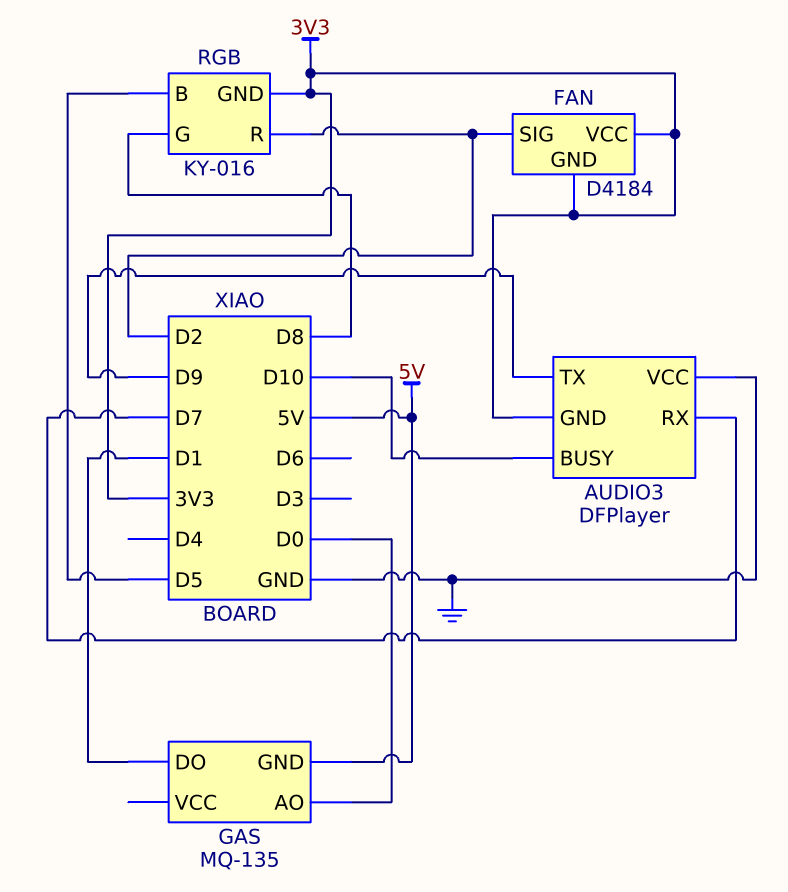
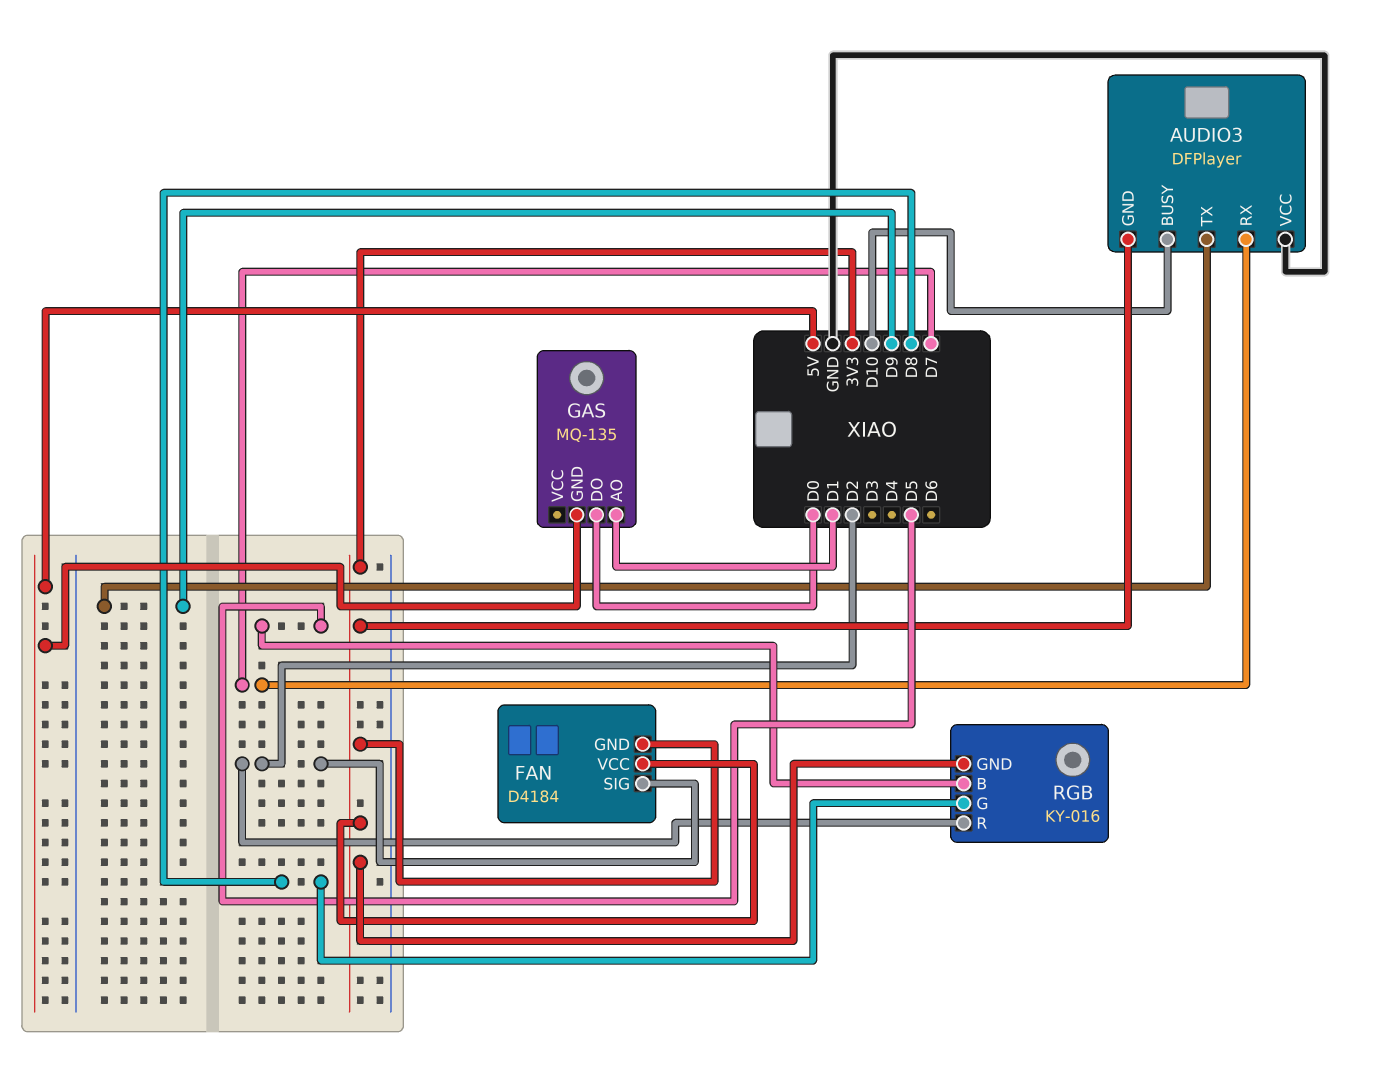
GAS pin AO: D0 -> D1
GAS pin DO: D1 -> D0

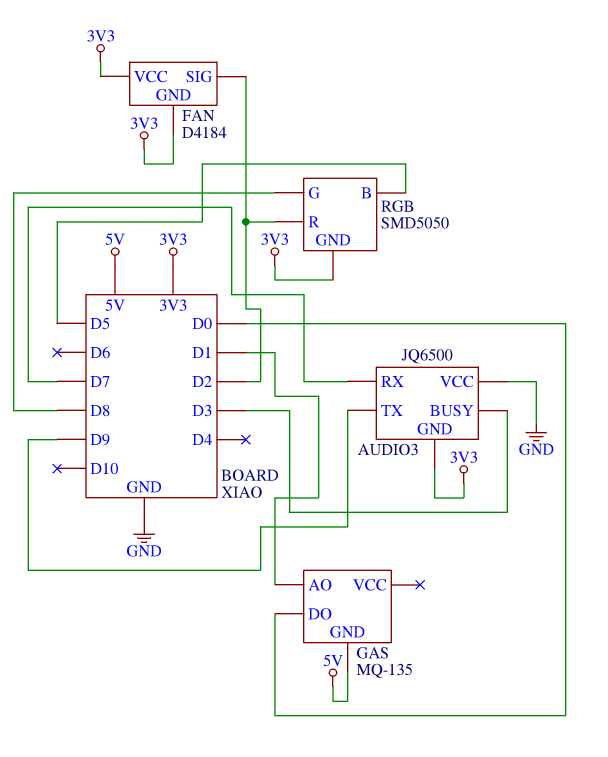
AUDIO3: DFPlayer -> JQ6500
AUDIO3 pin BUSY: D10 -> D3
RGB: KY-016 -> SMD5050

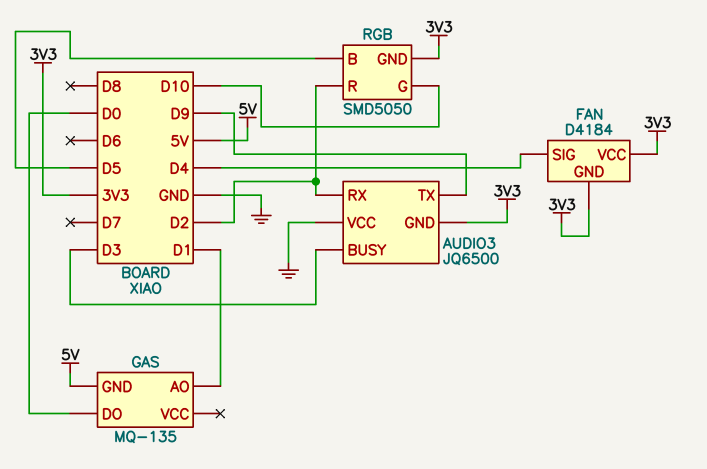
AUDIO3 pin RX: D7 -> D2
FAN pin SIG: D2 -> D4
RGB pin G: D8 -> D10

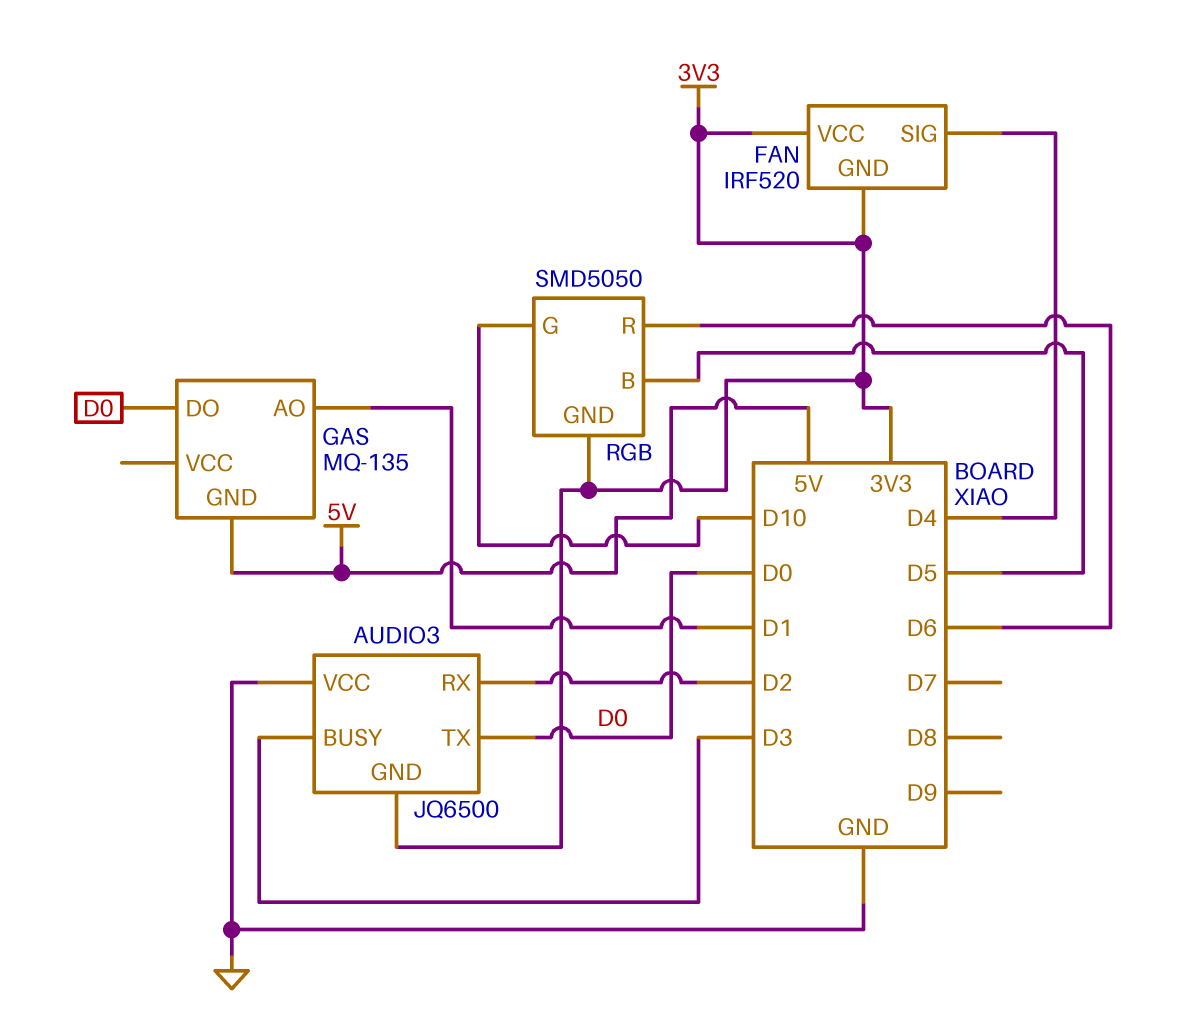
AUDIO3 pin TX: D9 -> D0
FAN: D4184 -> IRF520
RGB pin R: D2 -> D6

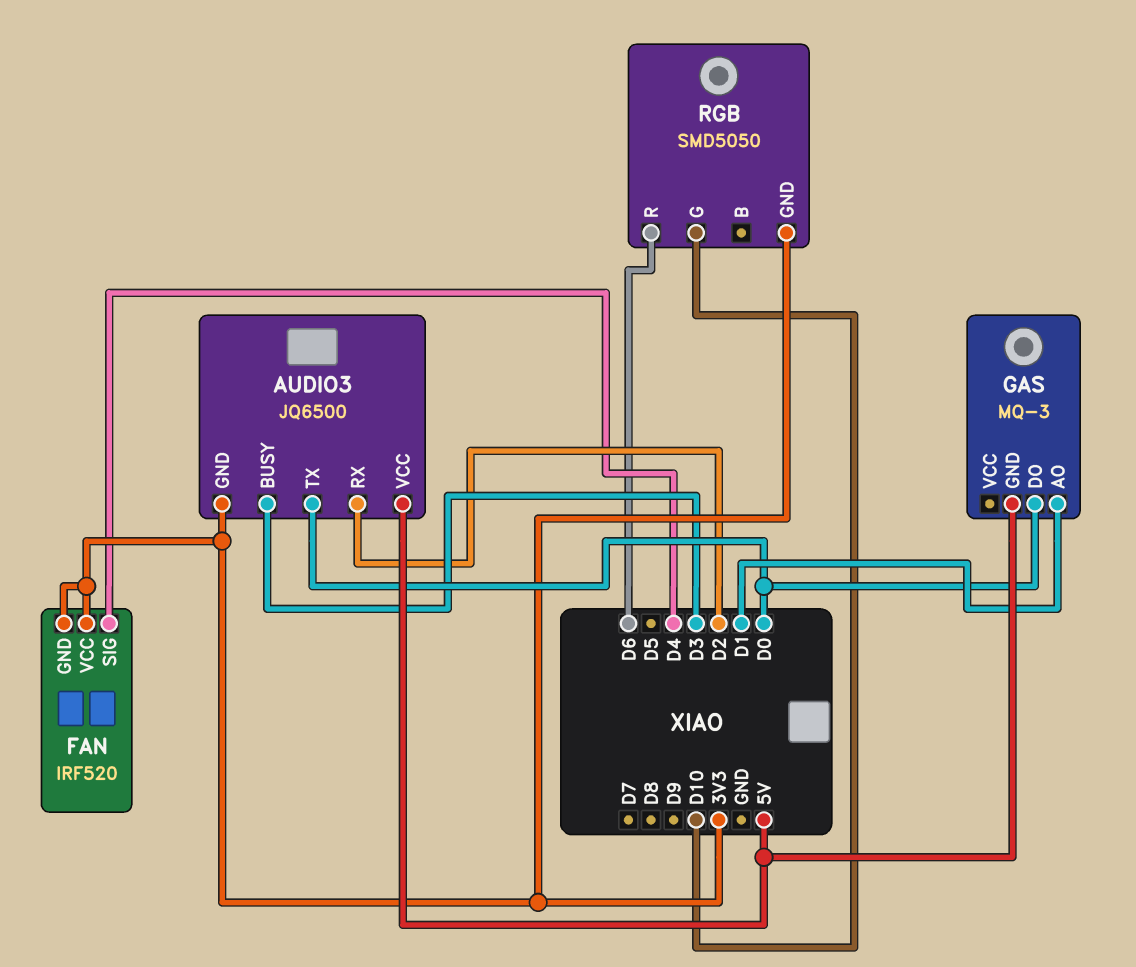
AUDIO3 pin VCC: GND -> 5V
GAS: MQ-135 -> MQ-3
RGB pin B: D5 -> none

